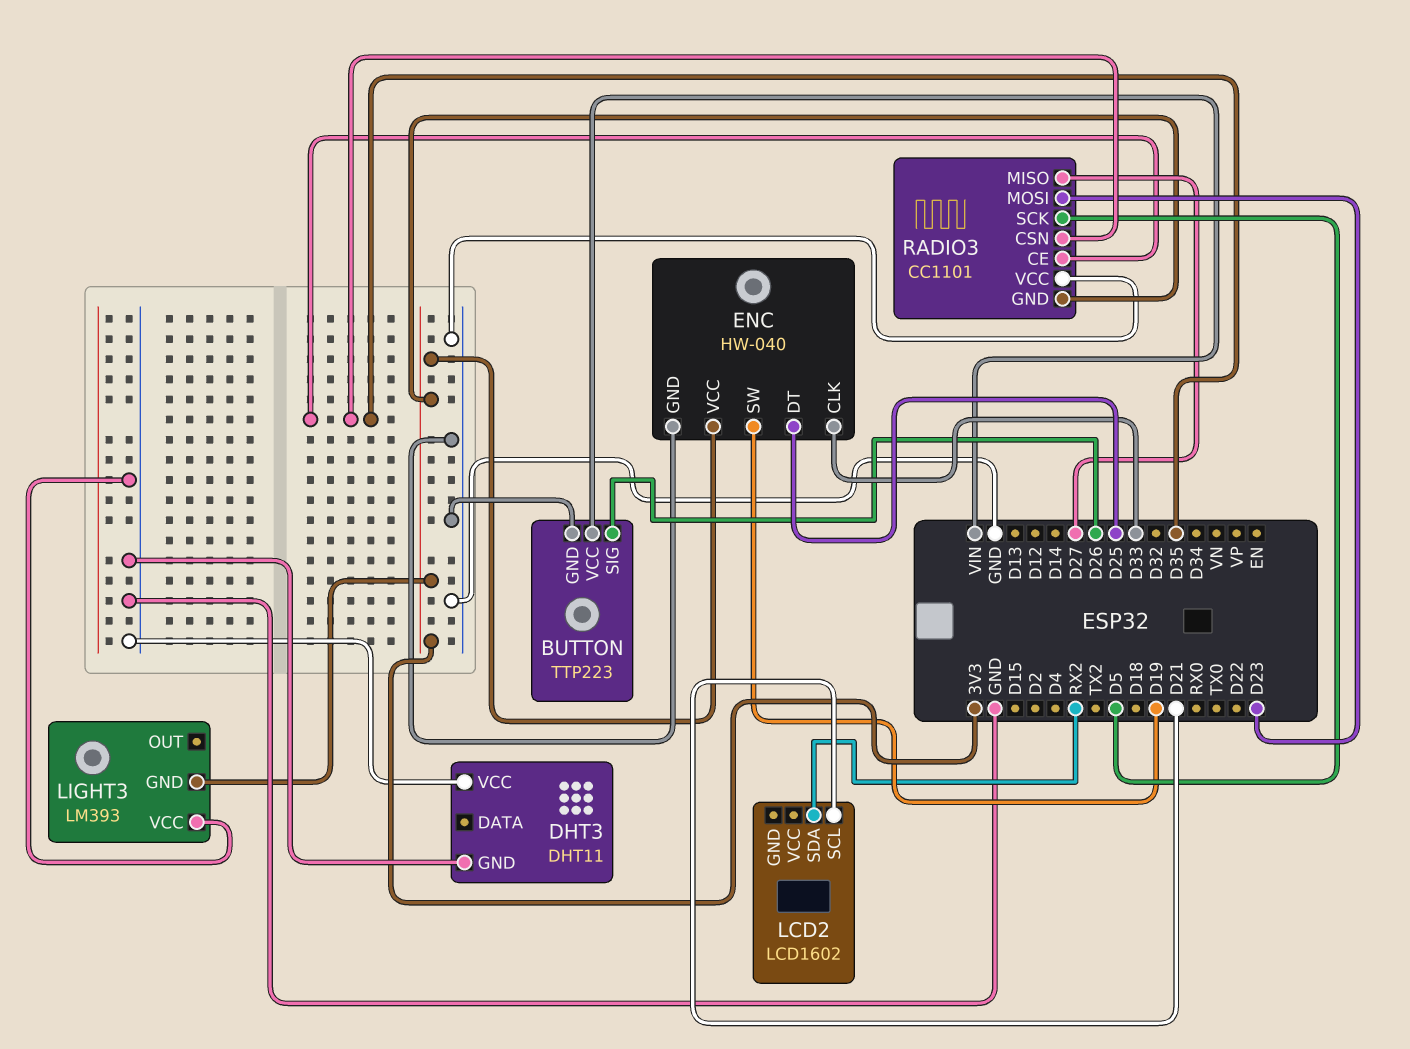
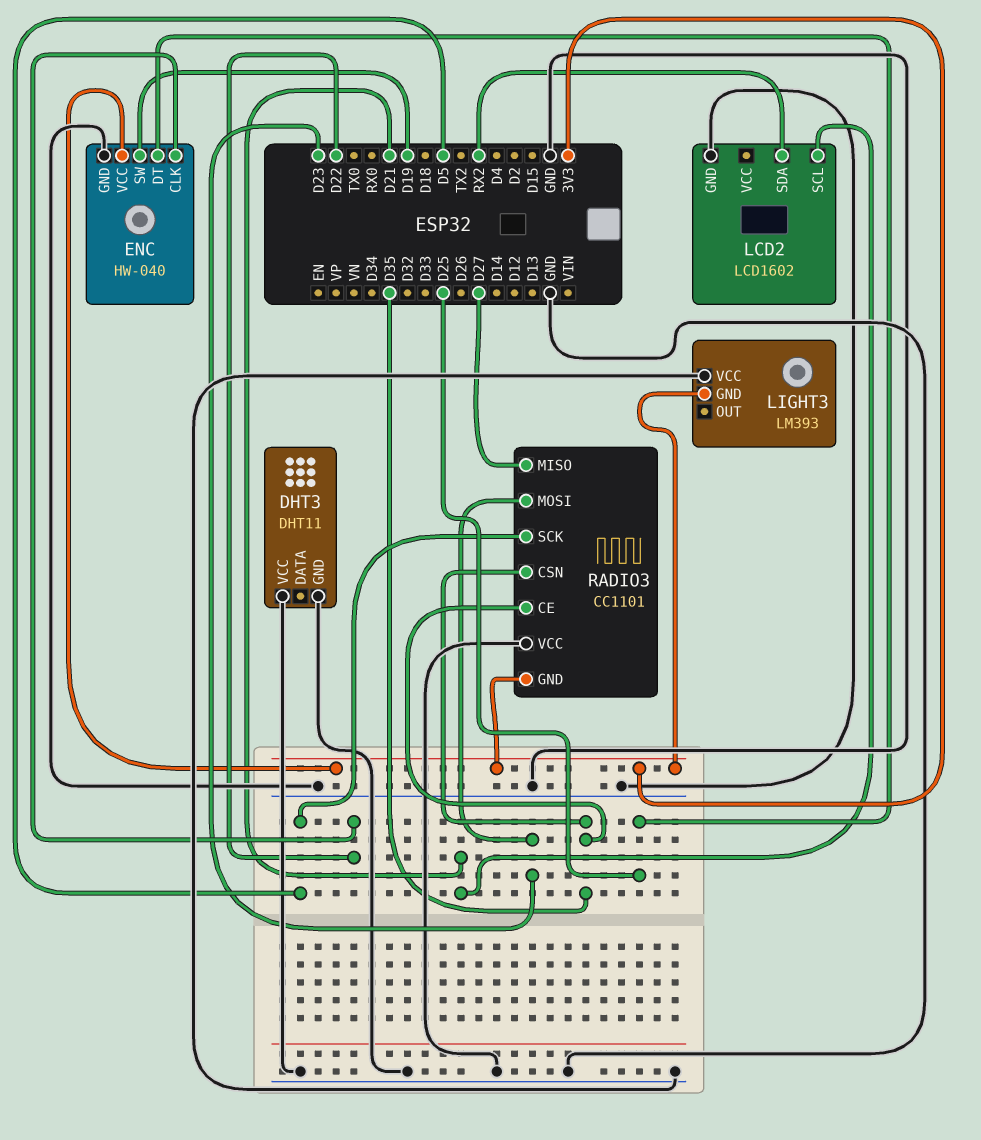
BUTTON: TTP223 -> none
BUTTON pin GND: GND -> none
BUTTON pin SIG: D26 -> none
BUTTON pin VCC: VIN -> none
ENC pin CLK: D33 -> D22
LCD2 pin GND: none -> GND

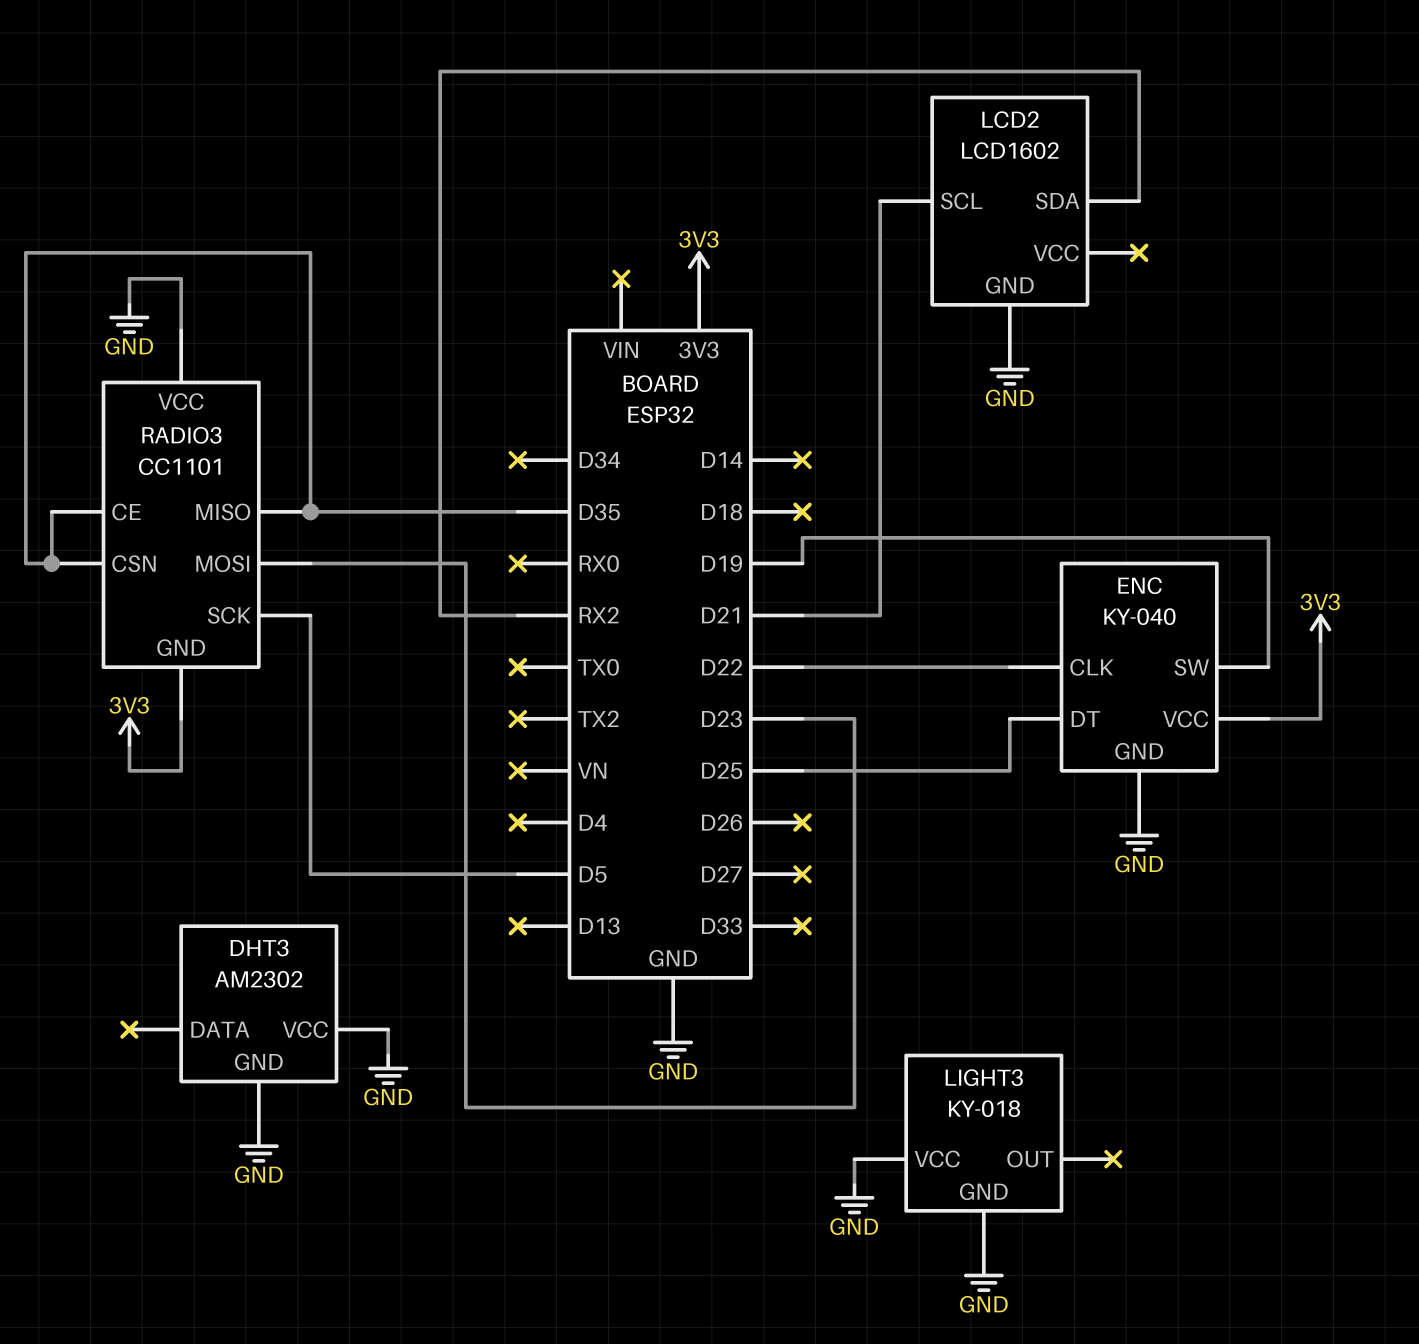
DHT3: DHT11 -> AM2302
ENC: HW-040 -> KY-040
LIGHT3: LM393 -> KY-018
LIGHT3 pin GND: 3V3 -> GND
RADIO3 pin MISO: D27 -> D35

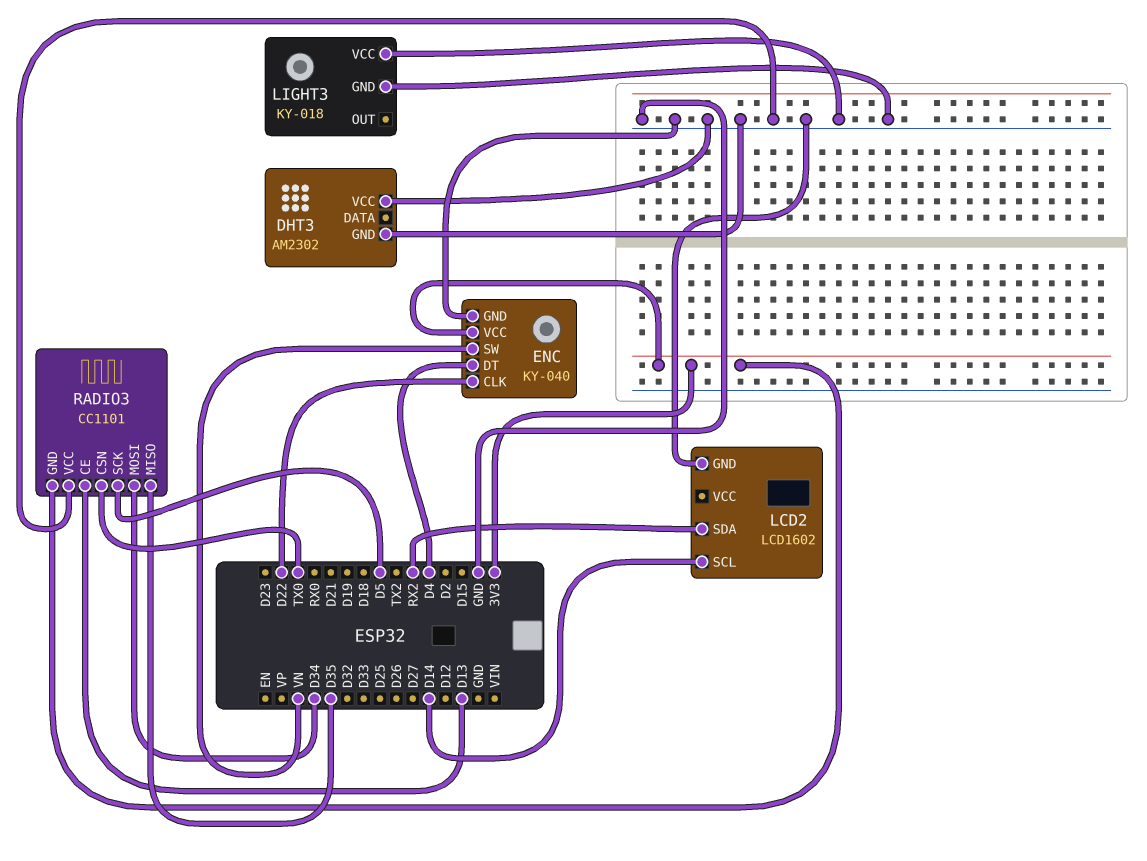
ENC pin DT: D25 -> D4
ENC pin SW: D19 -> VN
LCD2 pin SCL: D21 -> D14
RADIO3 pin CE: D35 -> D13
RADIO3 pin CSN: D35 -> TX0
RADIO3 pin MOSI: D23 -> D34

